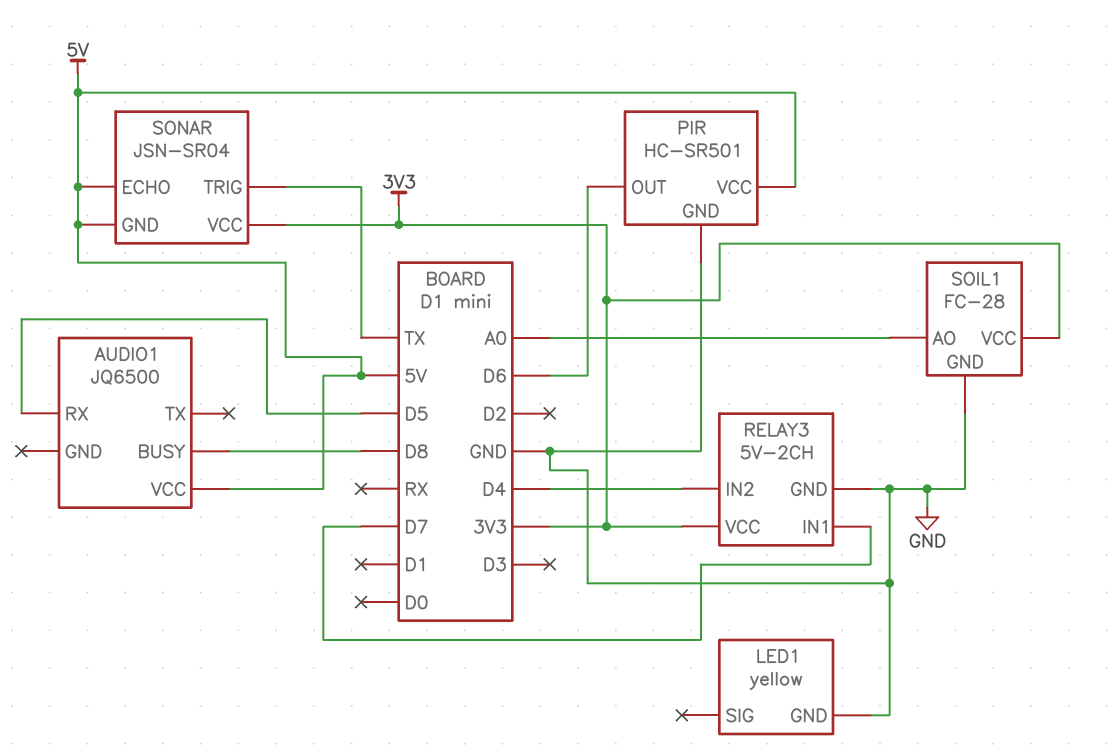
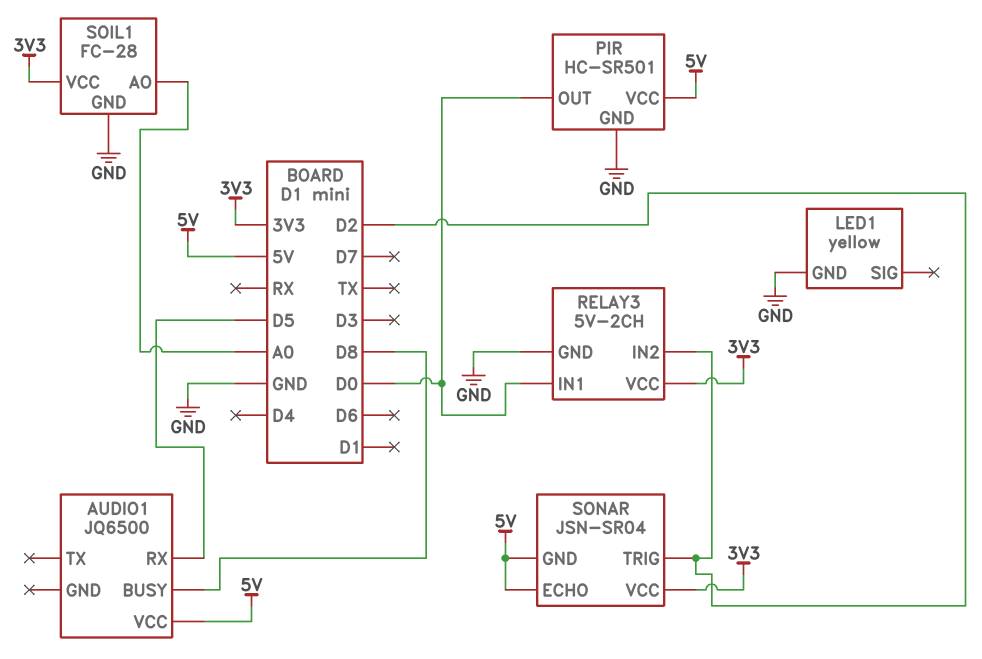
PIR pin OUT: D6 -> D0
RELAY3 pin IN1: D7 -> D0
RELAY3 pin IN2: D4 -> D2
SONAR pin TRIG: TX -> D2

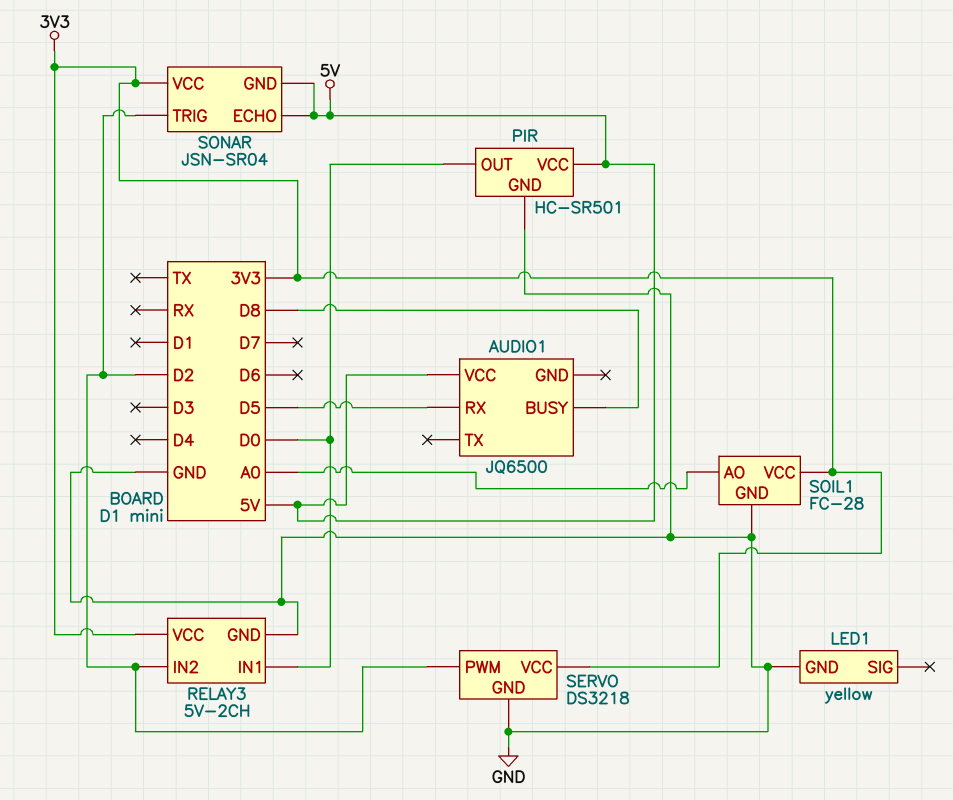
SERVO: none -> DS3218
SERVO pin GND: none -> GND
SERVO pin PWM: none -> D2
SERVO pin VCC: none -> 3V3

